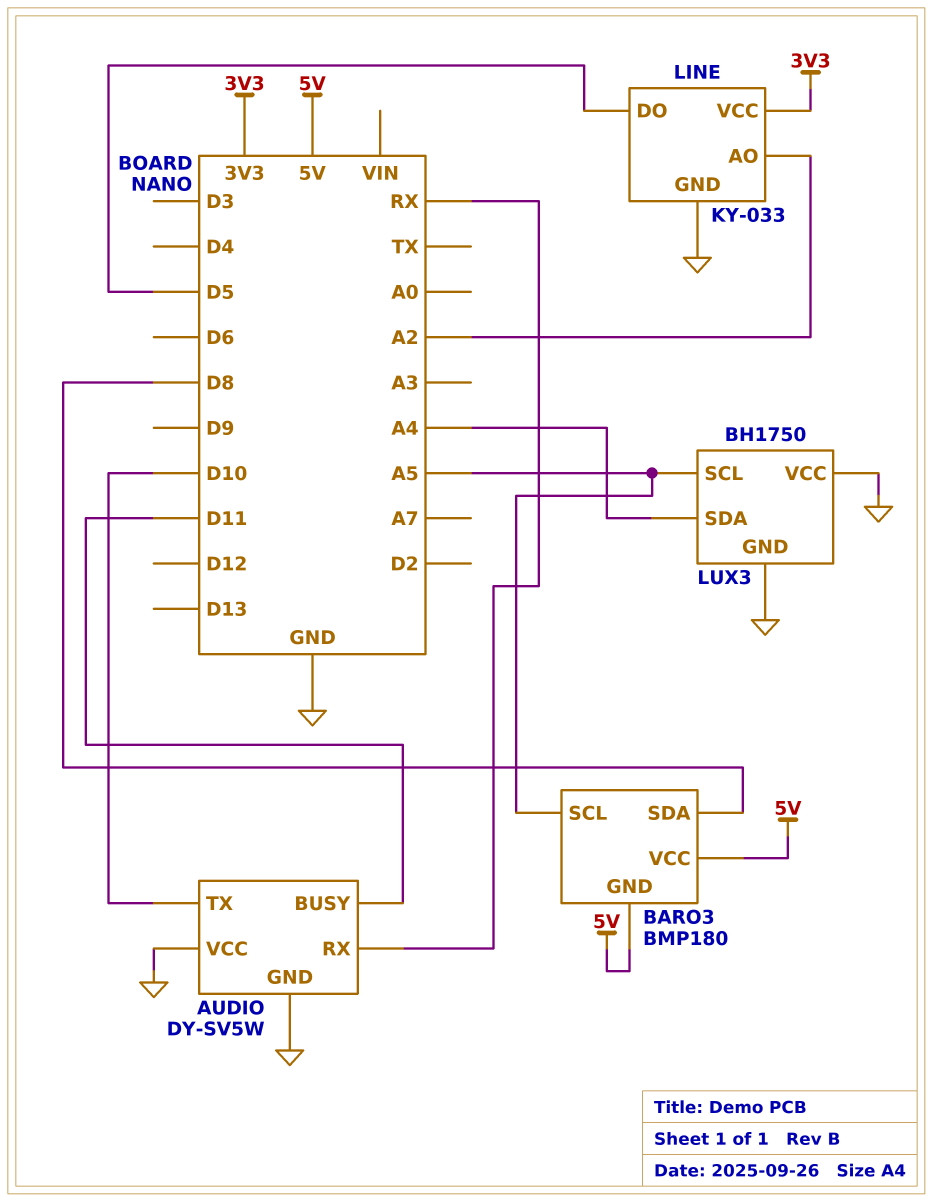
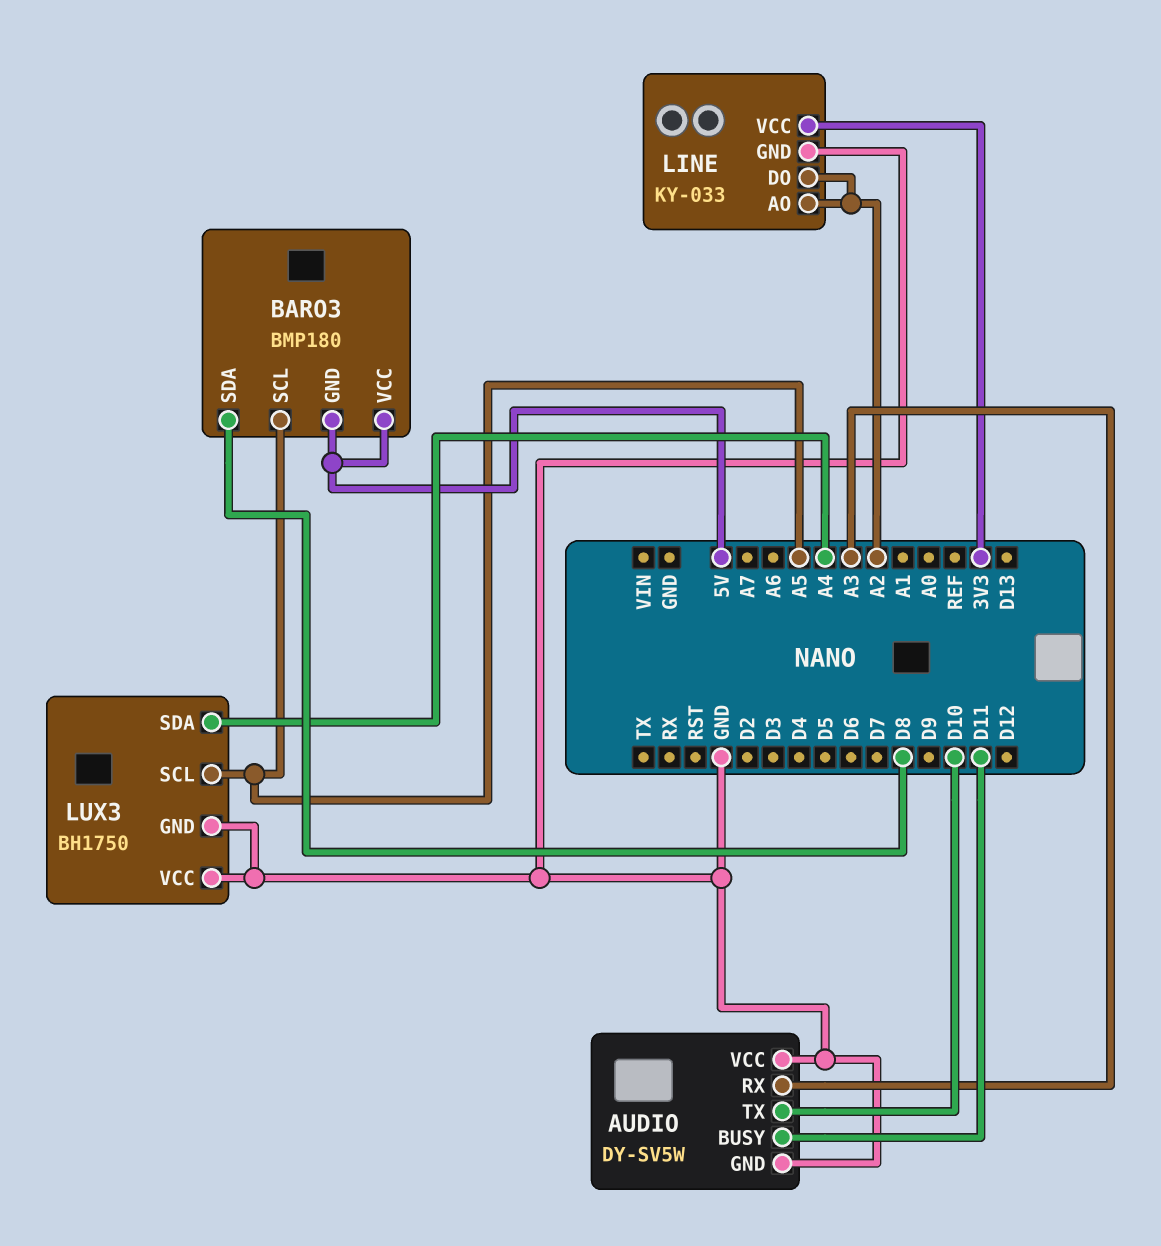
AUDIO pin RX: RX -> A3
LINE pin DO: D5 -> A2

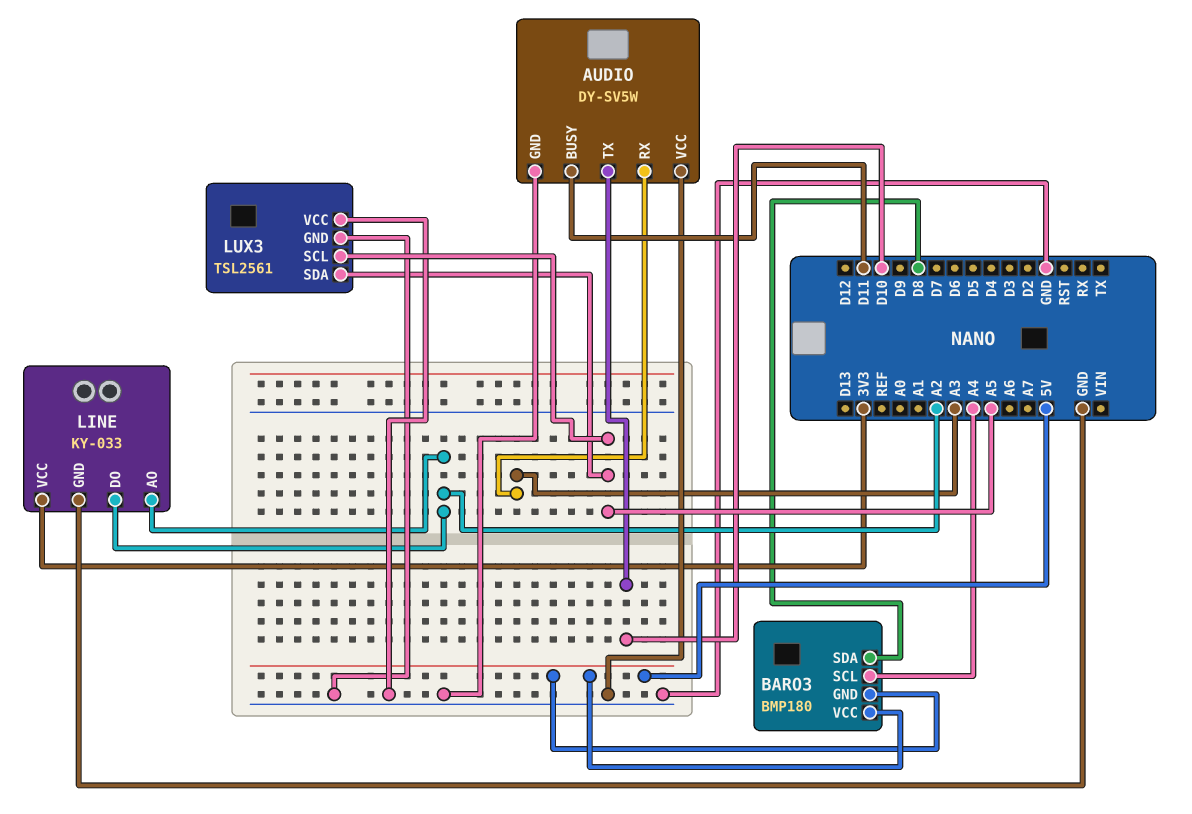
BARO3 pin SCL: A5 -> A4
LUX3: BH1750 -> TSL2561
LUX3 pin SDA: A4 -> A5

